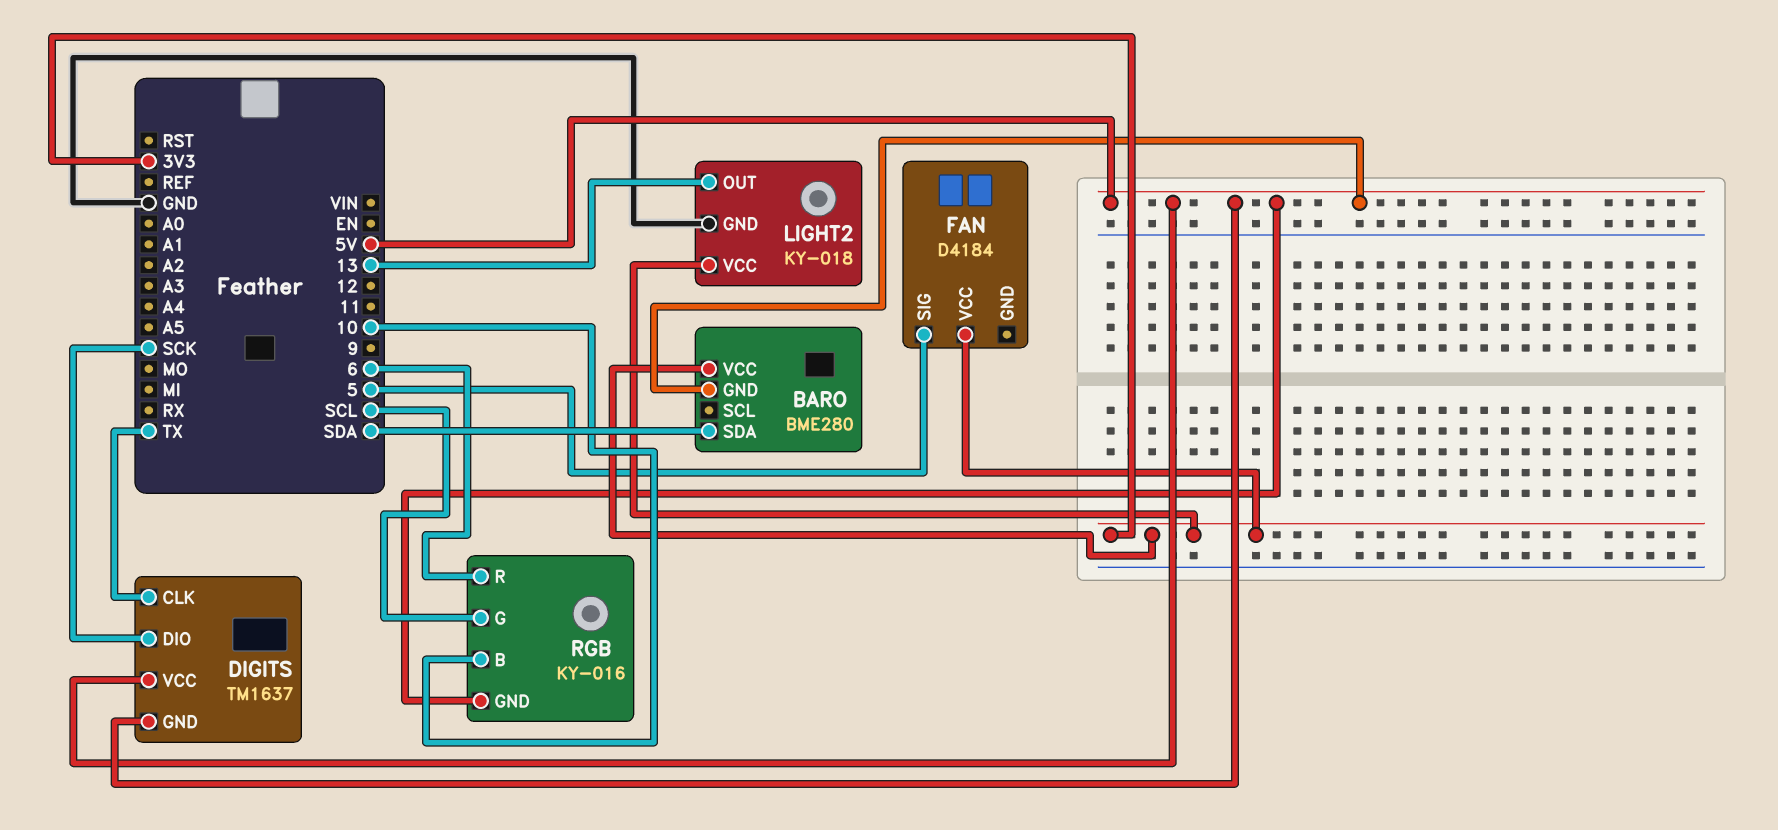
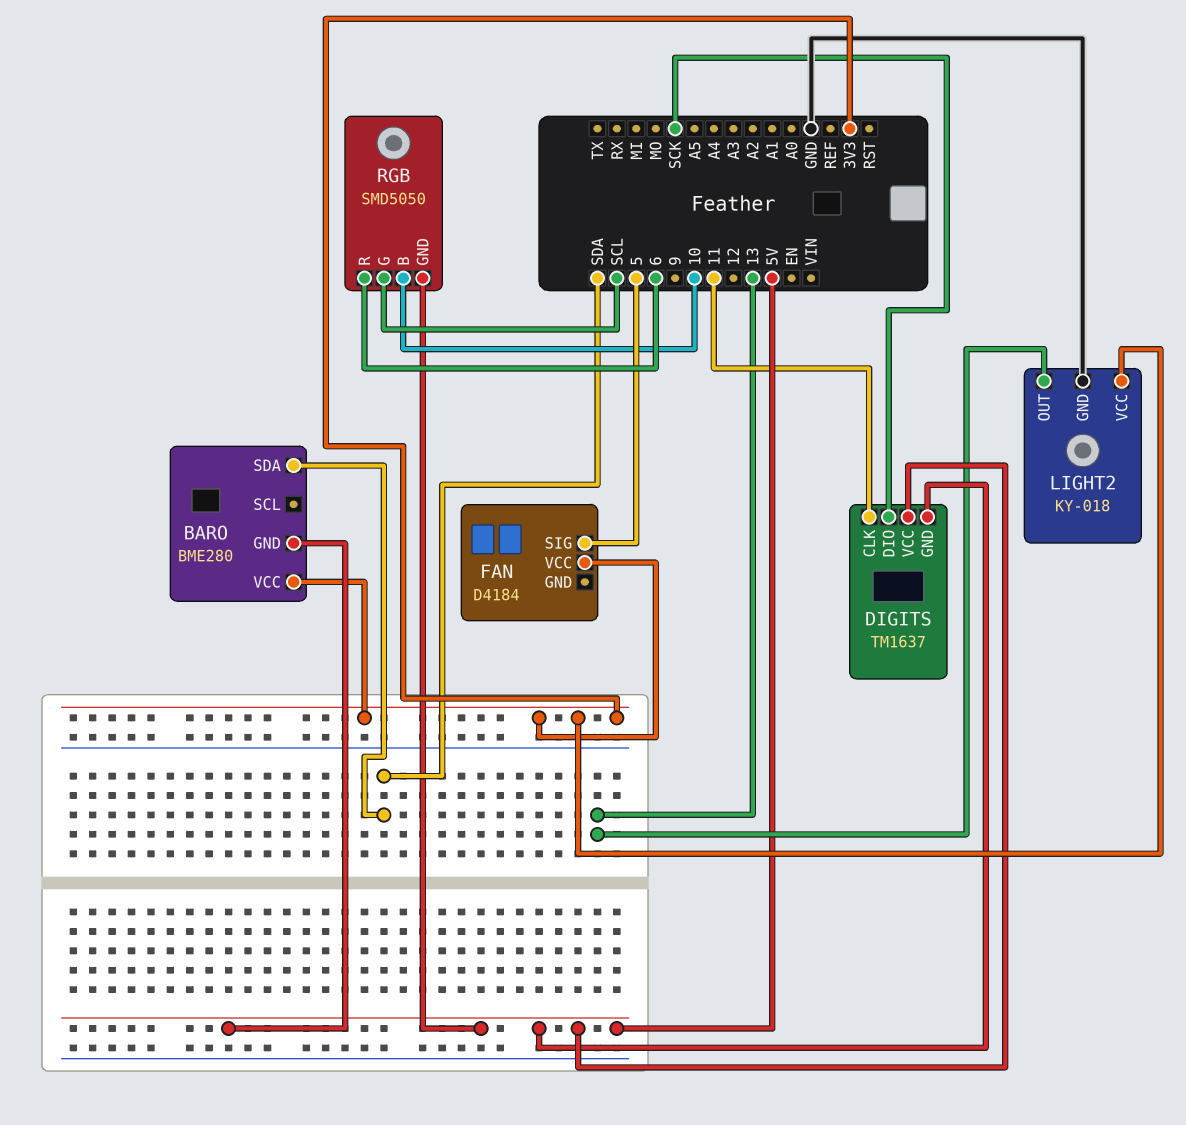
DIGITS pin CLK: TX -> 11
RGB: KY-016 -> SMD5050

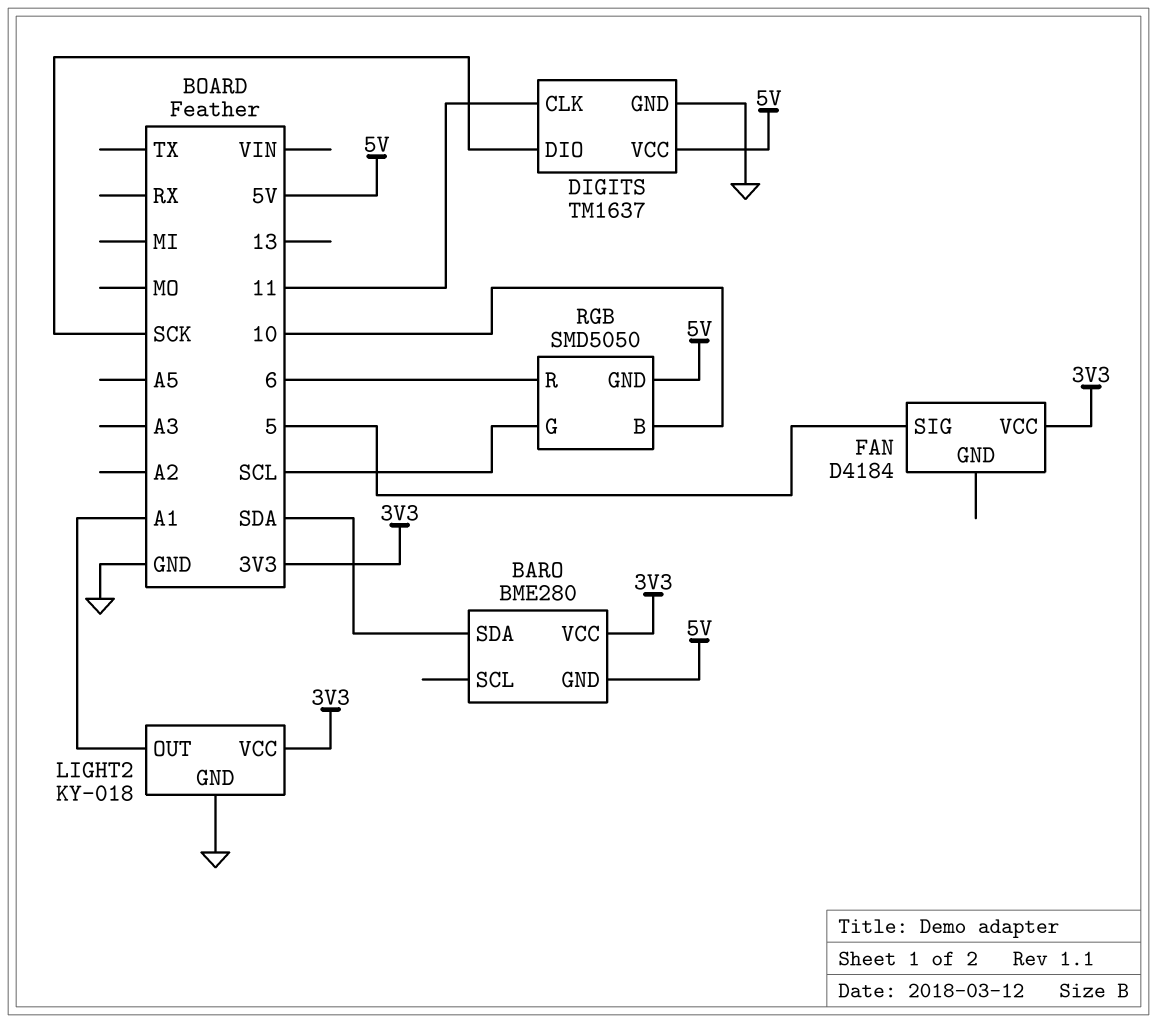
DIGITS pin GND: 5V -> GND
LIGHT2 pin OUT: 13 -> A1

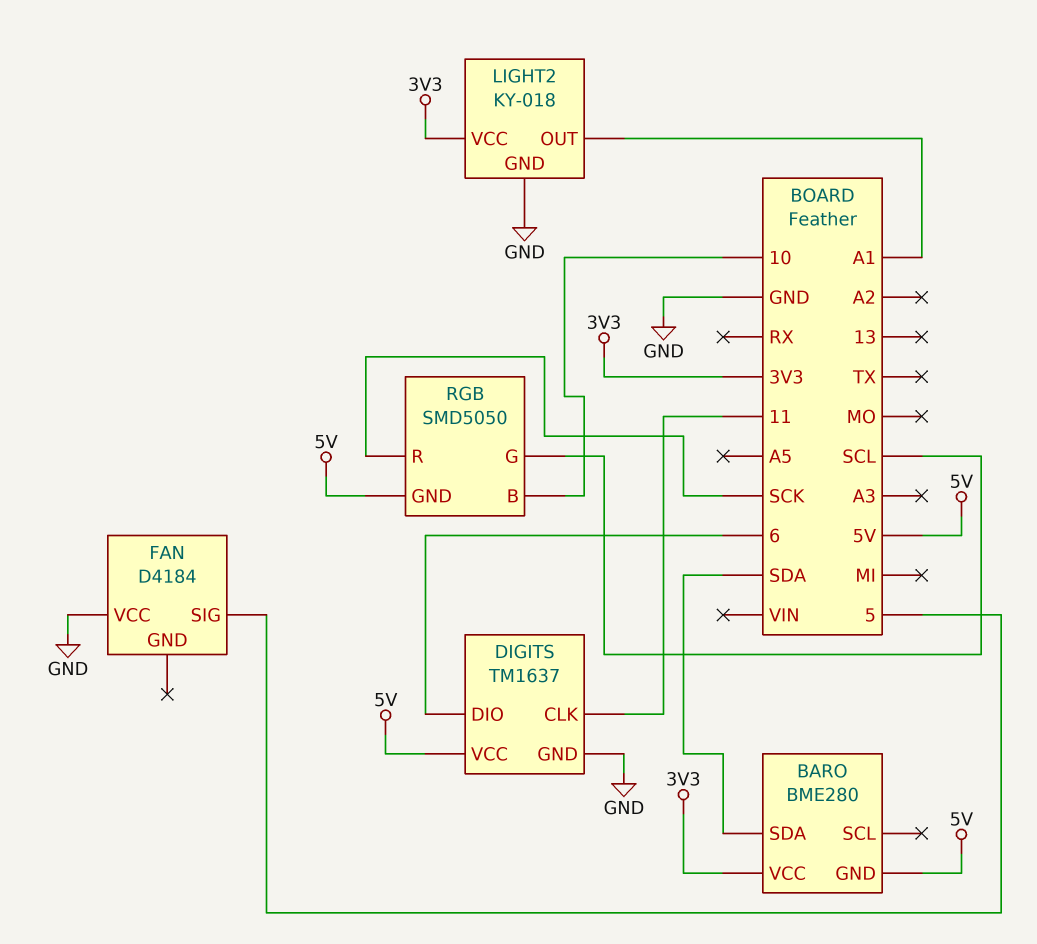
DIGITS pin DIO: SCK -> 6
FAN pin VCC: 3V3 -> GND
RGB pin R: 6 -> SCK

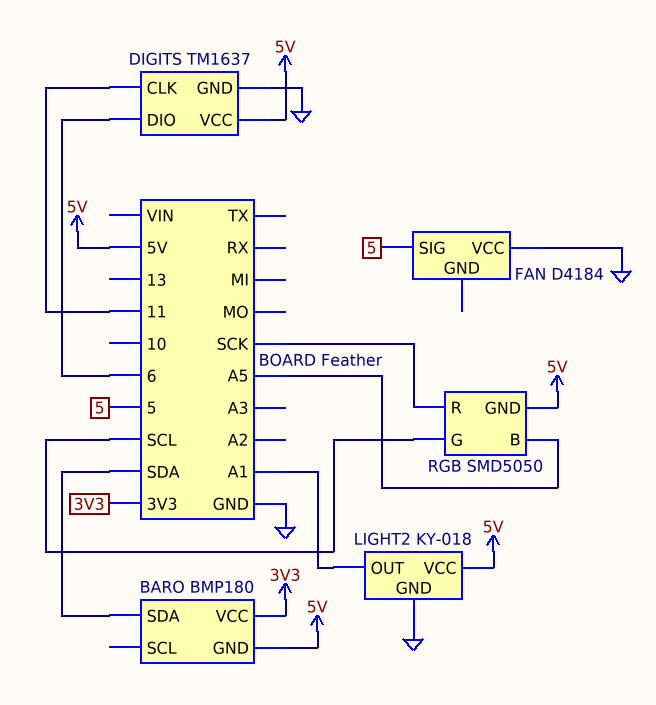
BARO: BME280 -> BMP180
LIGHT2 pin VCC: 3V3 -> 5V
RGB pin B: 10 -> A5

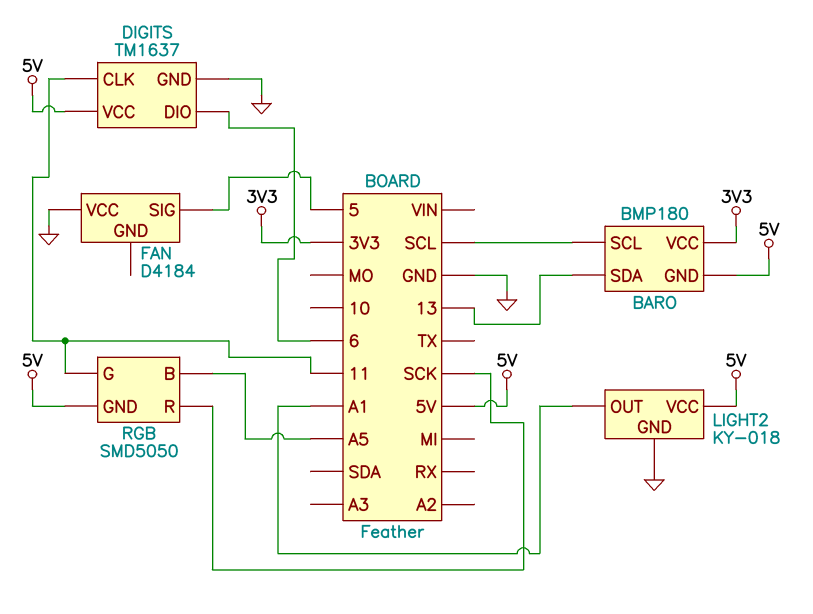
BARO pin SCL: none -> SCL
BARO pin SDA: SDA -> 13
RGB pin G: SCL -> 11

